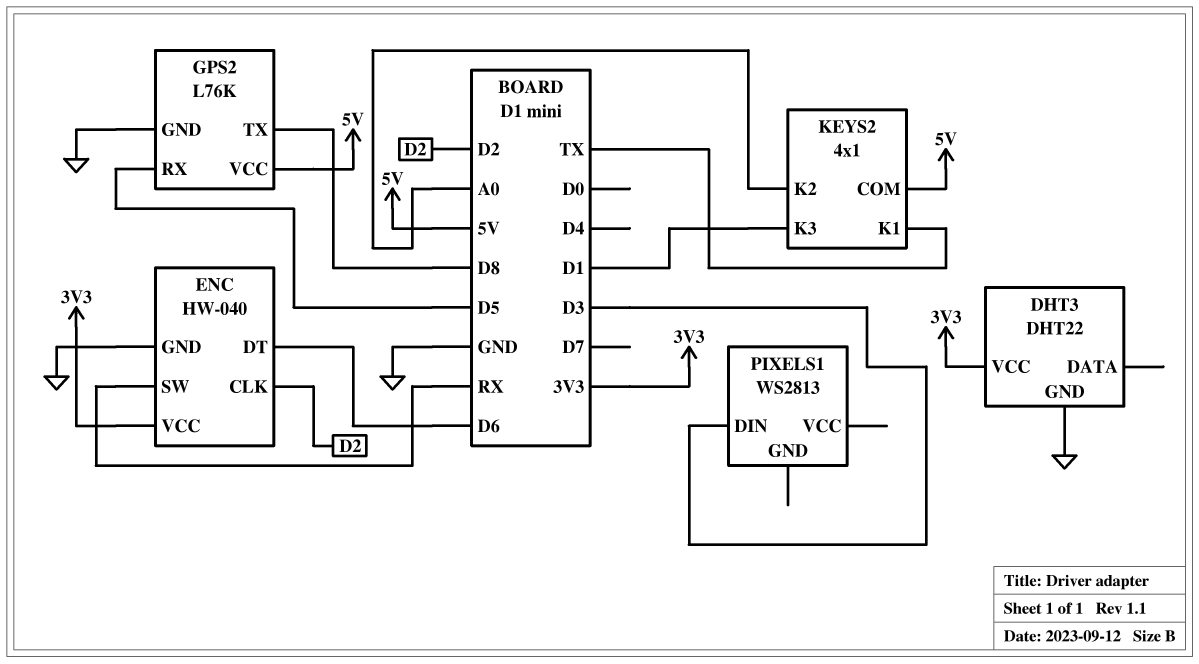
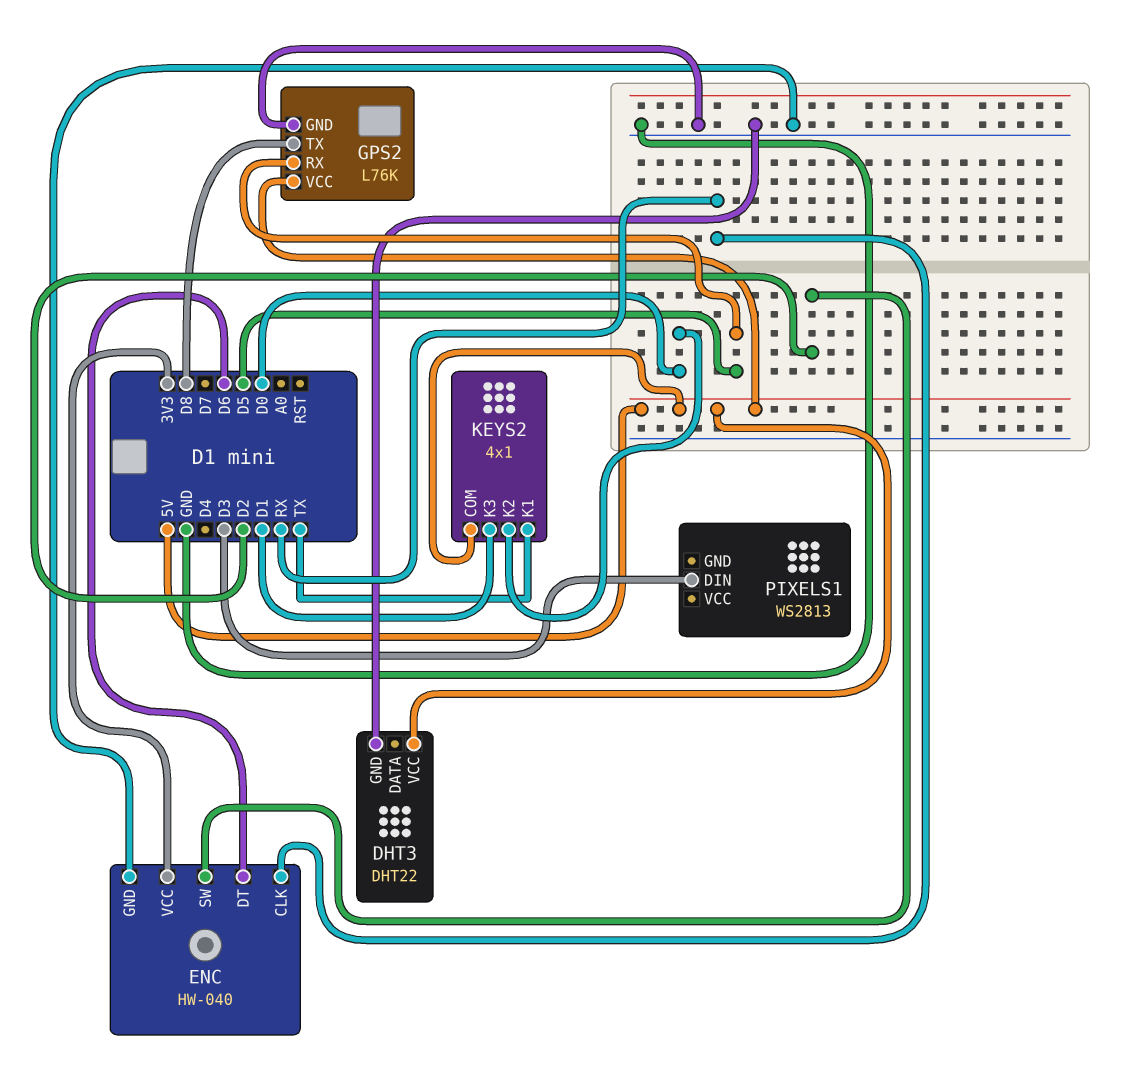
DHT3 pin VCC: 3V3 -> 5V
ENC pin CLK: D2 -> RX
ENC pin SW: RX -> D2
KEYS2 pin K2: A0 -> D0

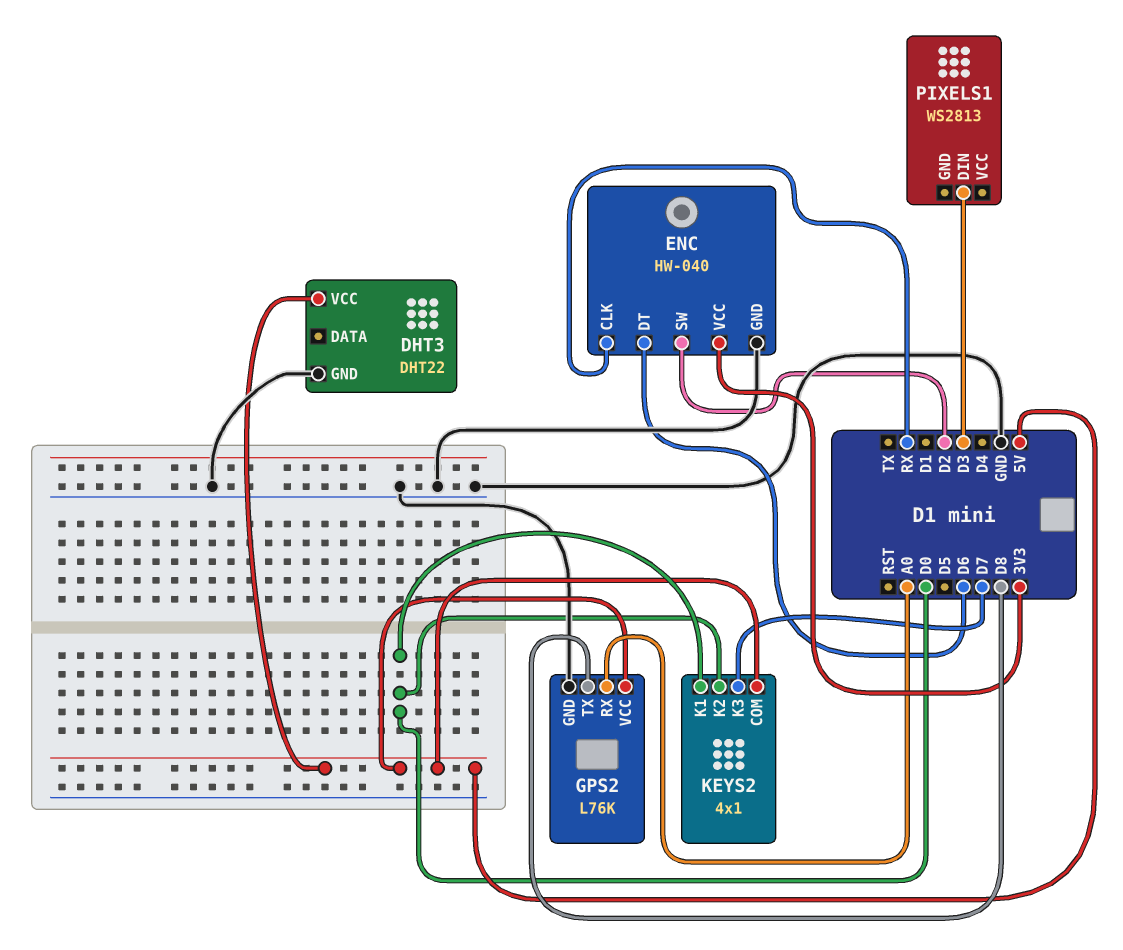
GPS2 pin RX: D5 -> A0
KEYS2 pin K1: TX -> D0
KEYS2 pin K3: D1 -> D7

